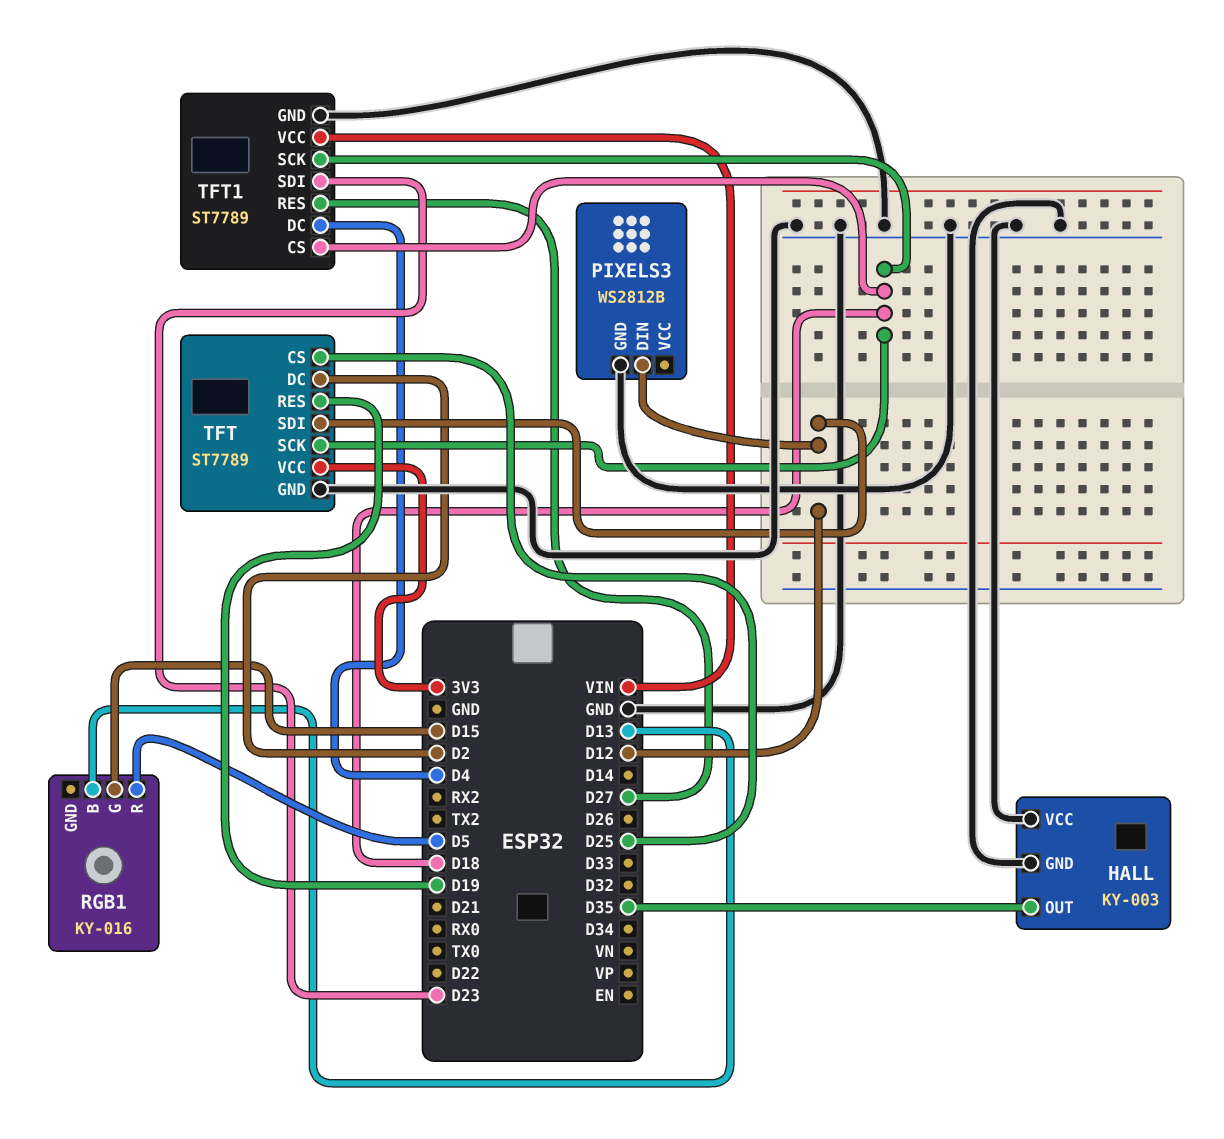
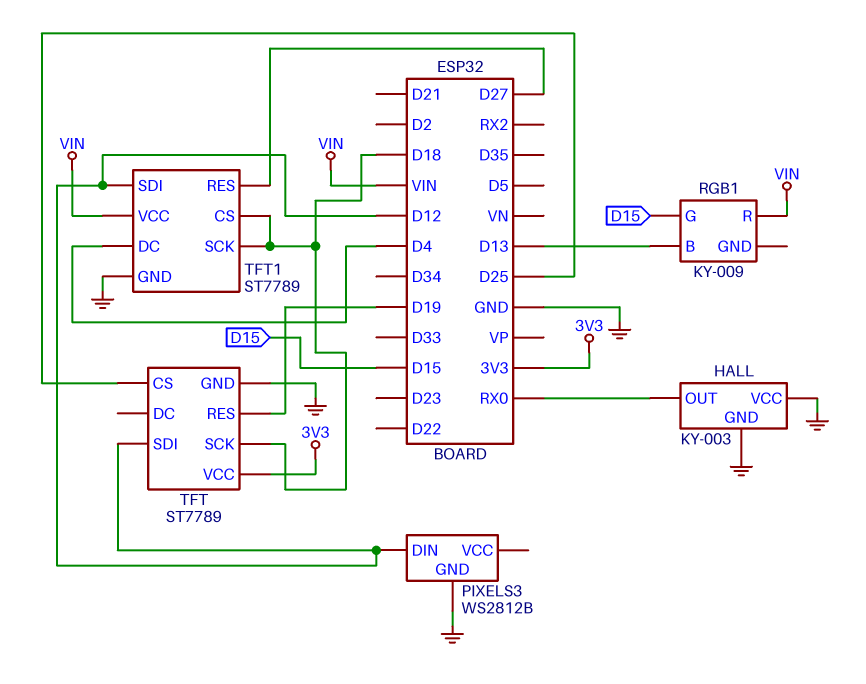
HALL pin OUT: D35 -> RX0
RGB1: KY-016 -> KY-009
RGB1 pin R: D5 -> VIN
TFT pin DC: D2 -> none
TFT1 pin SDI: D23 -> D12

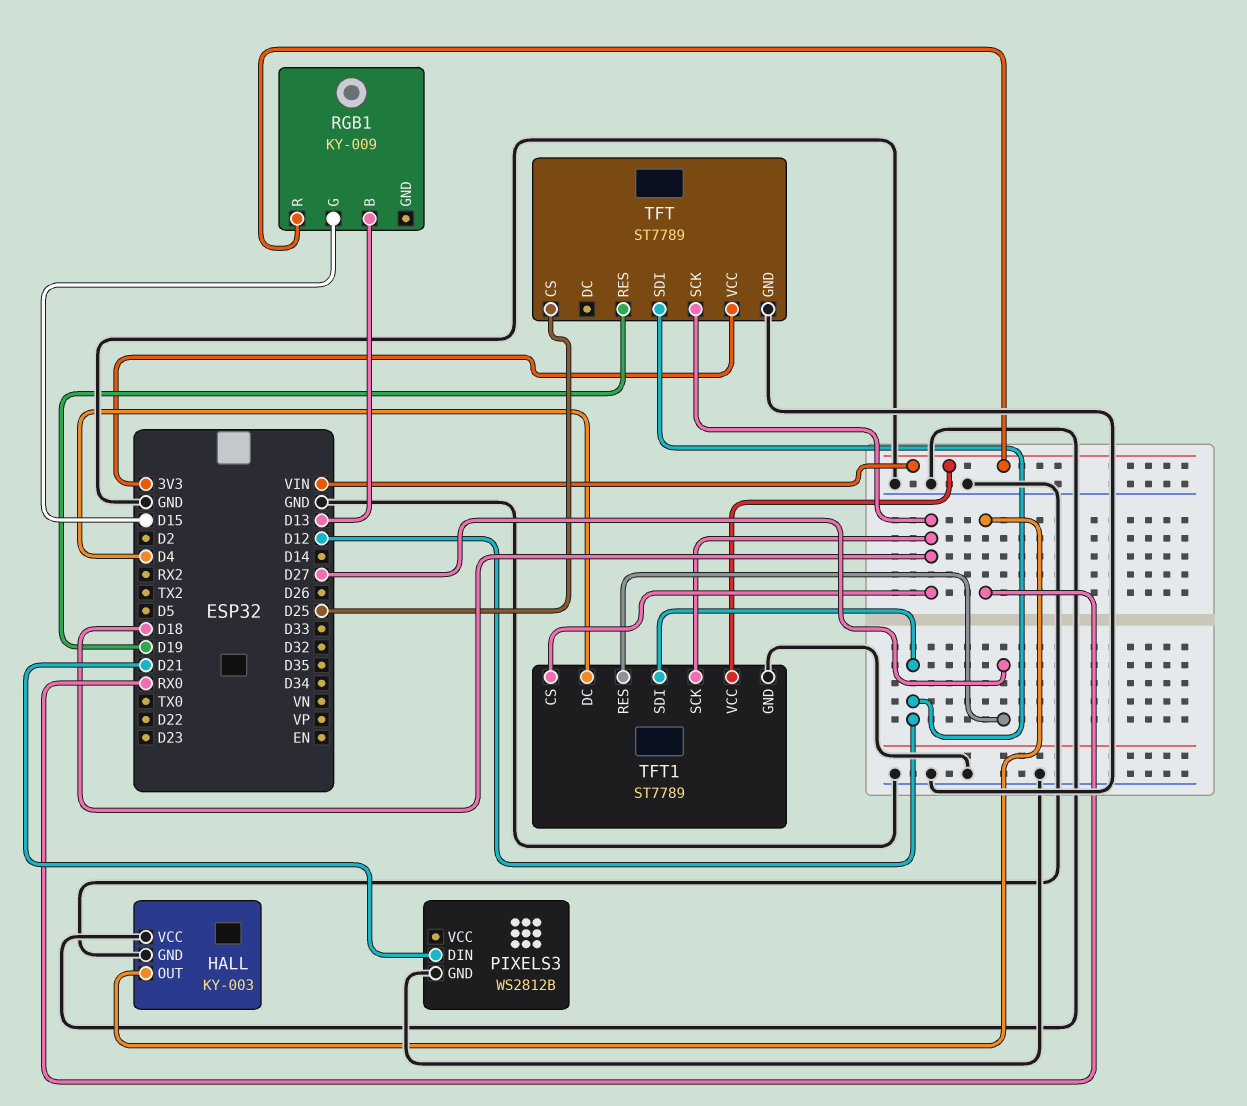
PIXELS3 pin DIN: D12 -> D21

